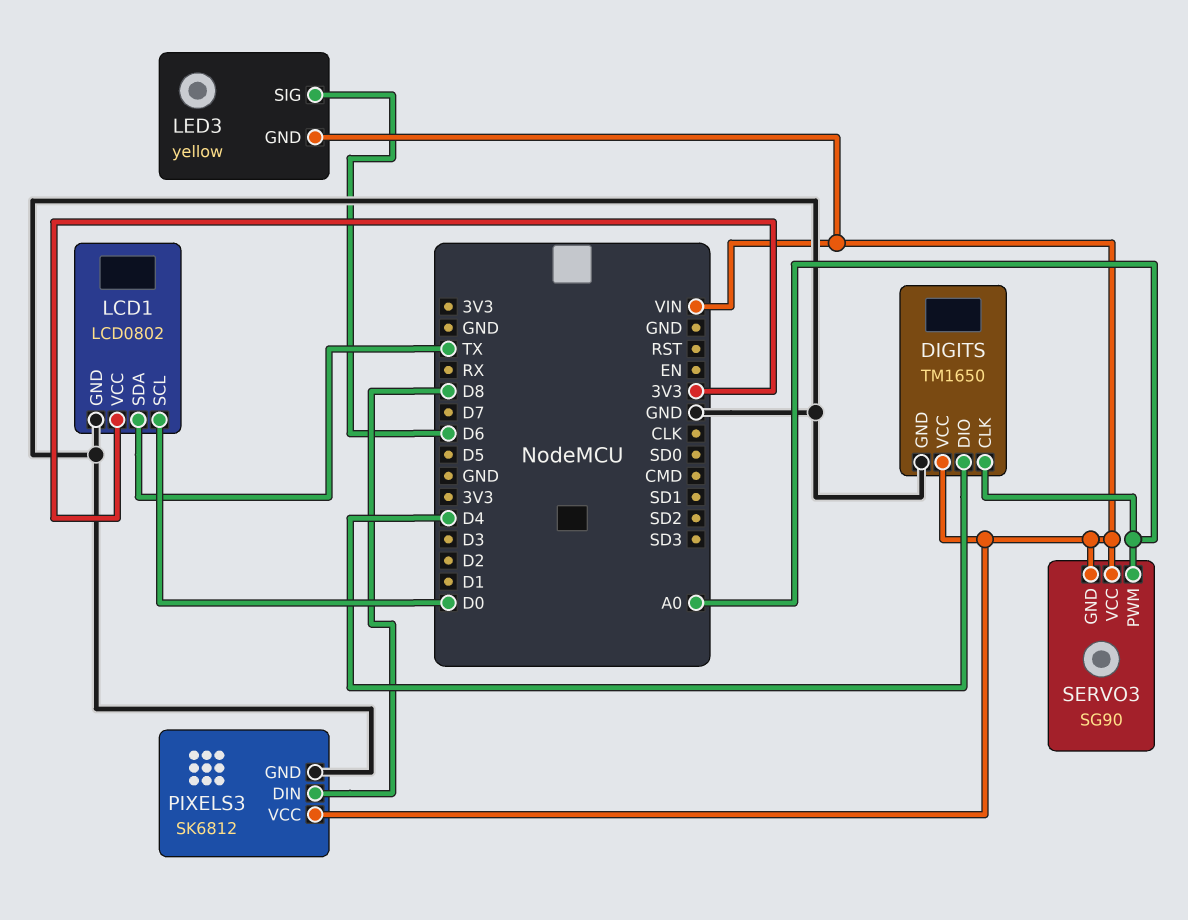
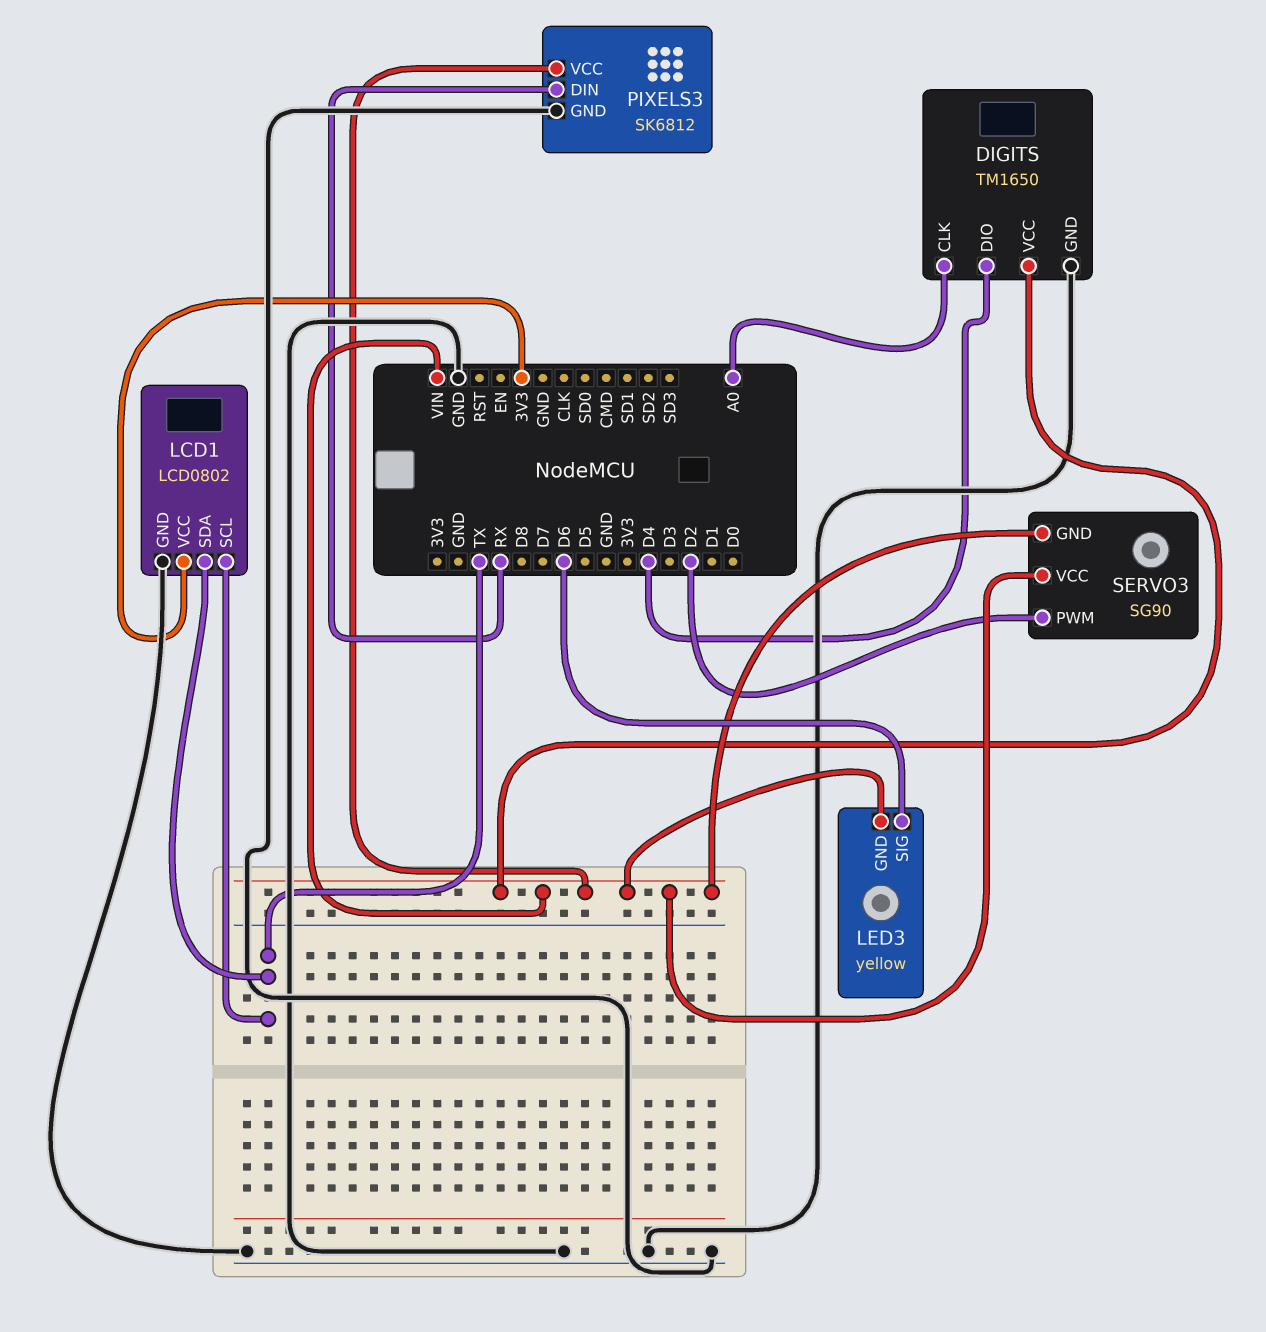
LCD1 pin SCL: D0 -> TX
PIXELS3 pin DIN: D8 -> RX
SERVO3 pin PWM: A0 -> D2

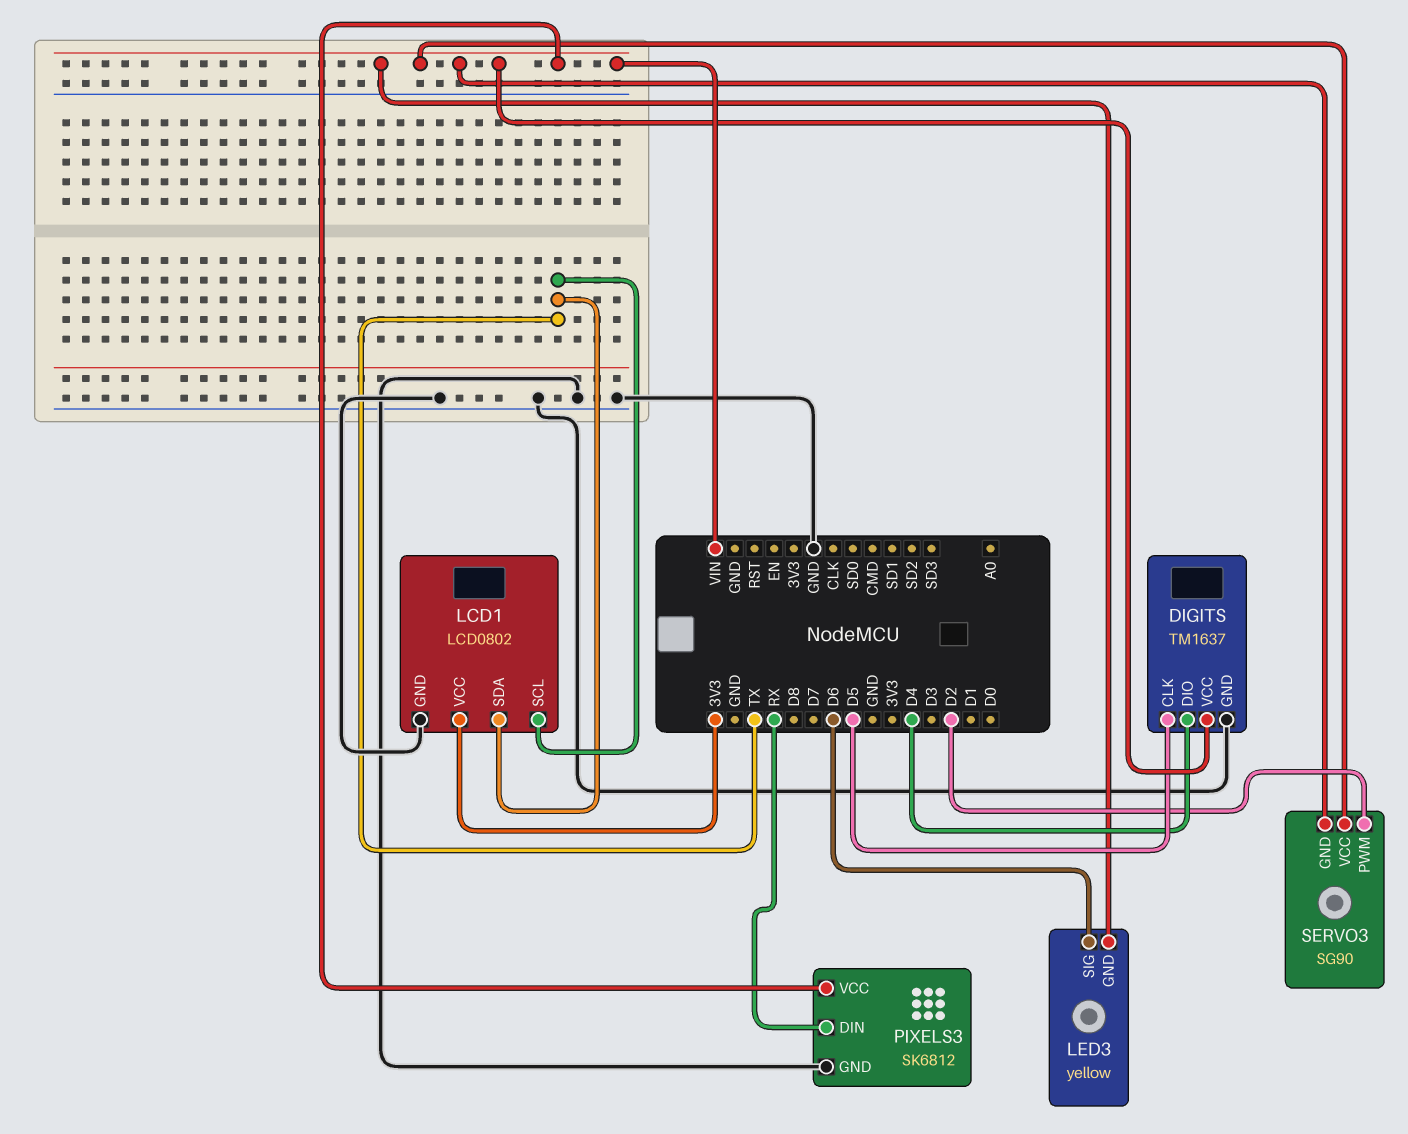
DIGITS: TM1650 -> TM1637
DIGITS pin CLK: A0 -> D5

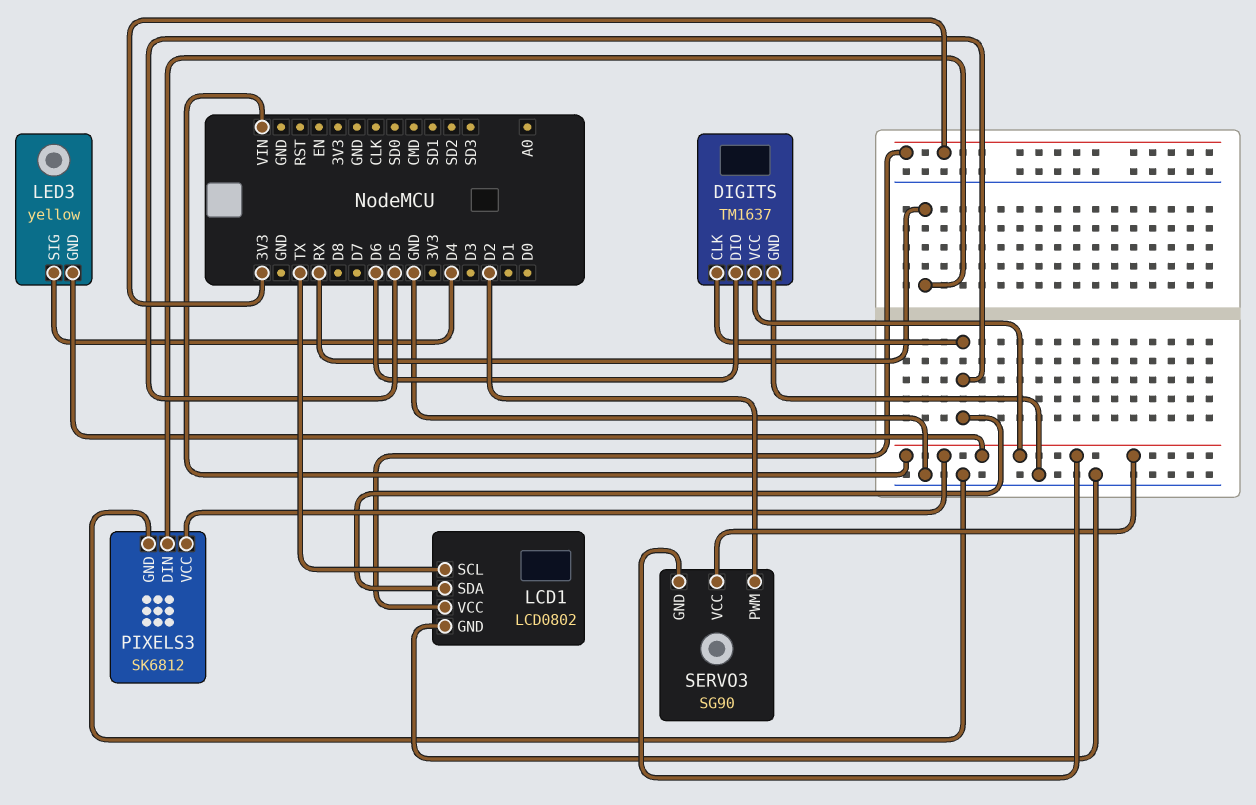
DIGITS pin DIO: D4 -> D6
LCD1 pin SDA: TX -> D5
LED3 pin SIG: D6 -> D4

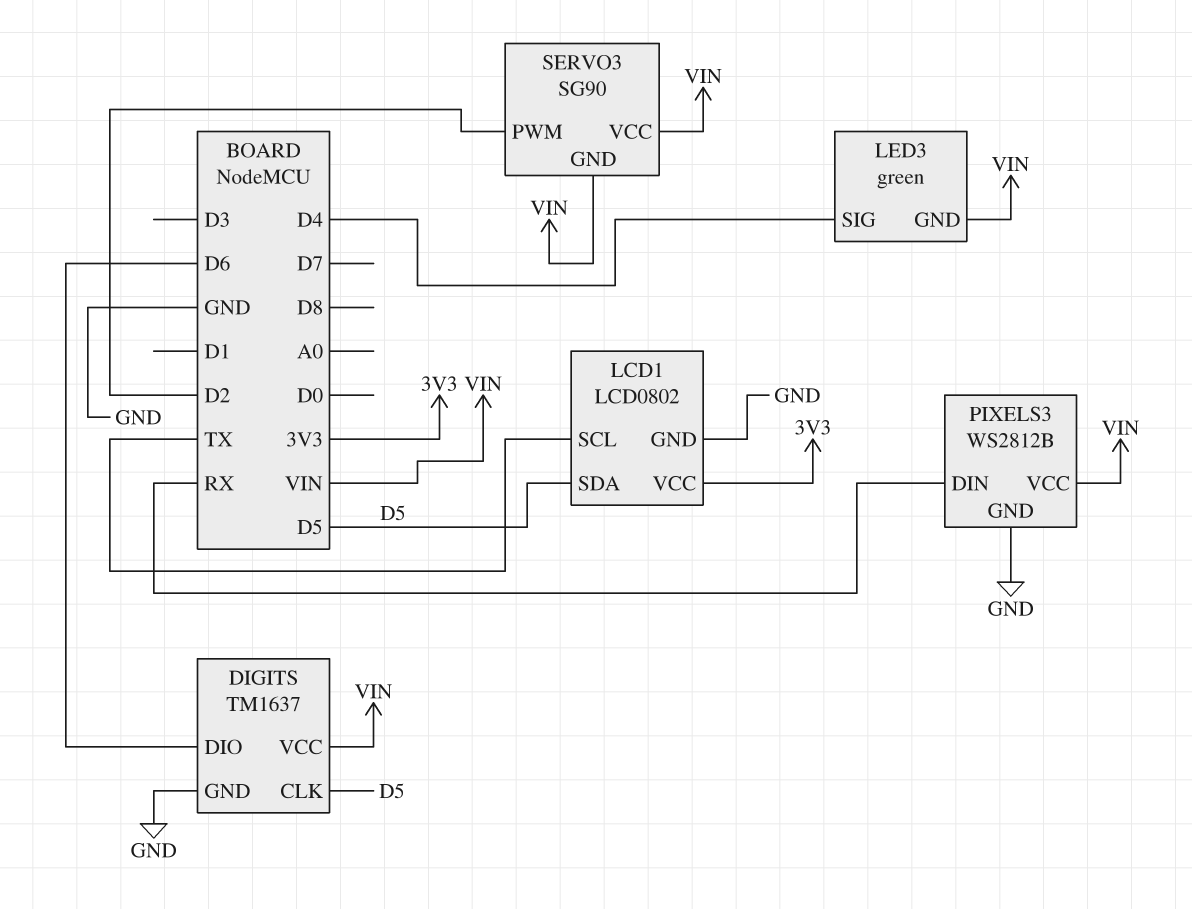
LED3: yellow -> green
PIXELS3: SK6812 -> WS2812B

